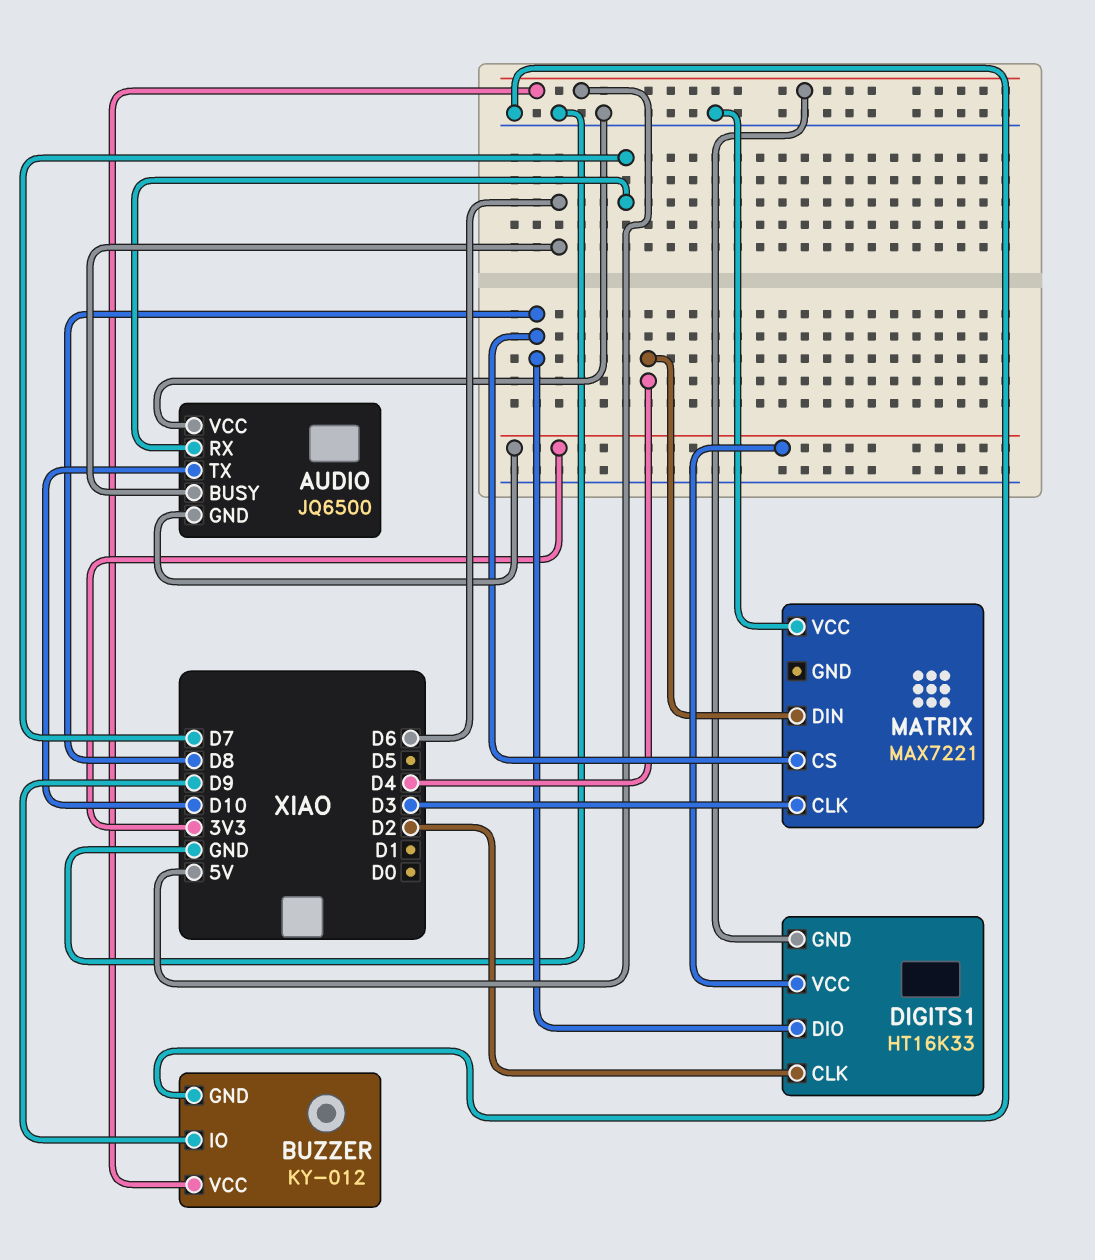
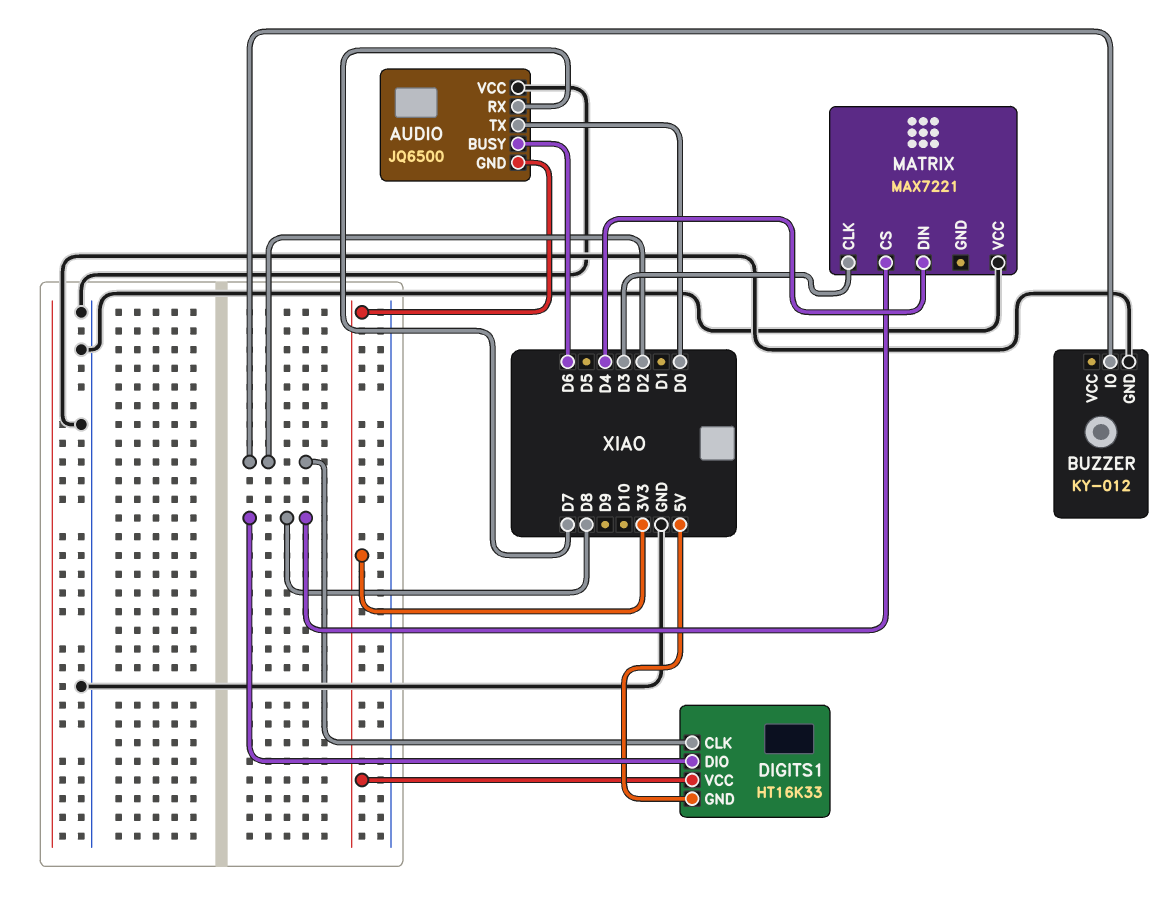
AUDIO pin TX: D10 -> D0
BUZZER pin IO: D9 -> D2
BUZZER pin VCC: 5V -> none

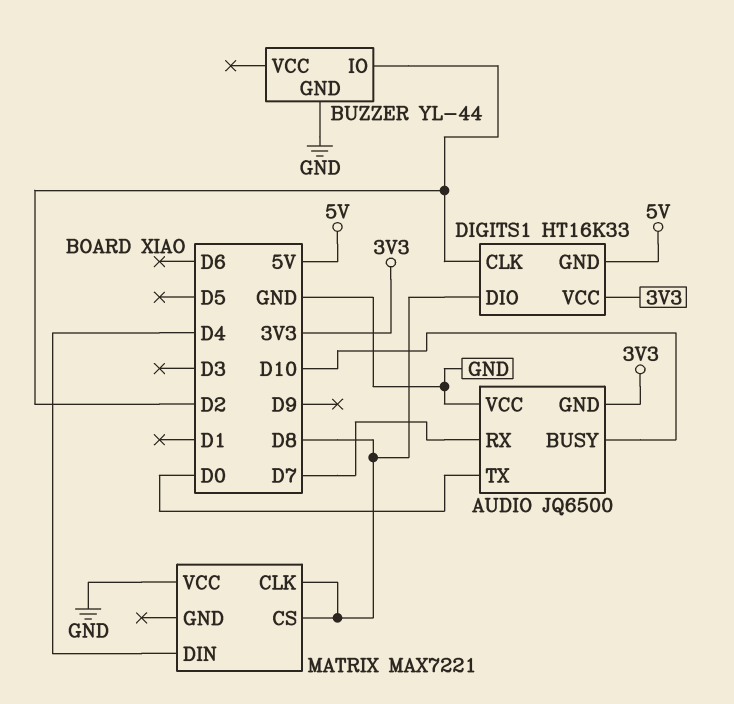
AUDIO pin BUSY: D6 -> D10
BUZZER: KY-012 -> YL-44
MATRIX pin CLK: D3 -> D8

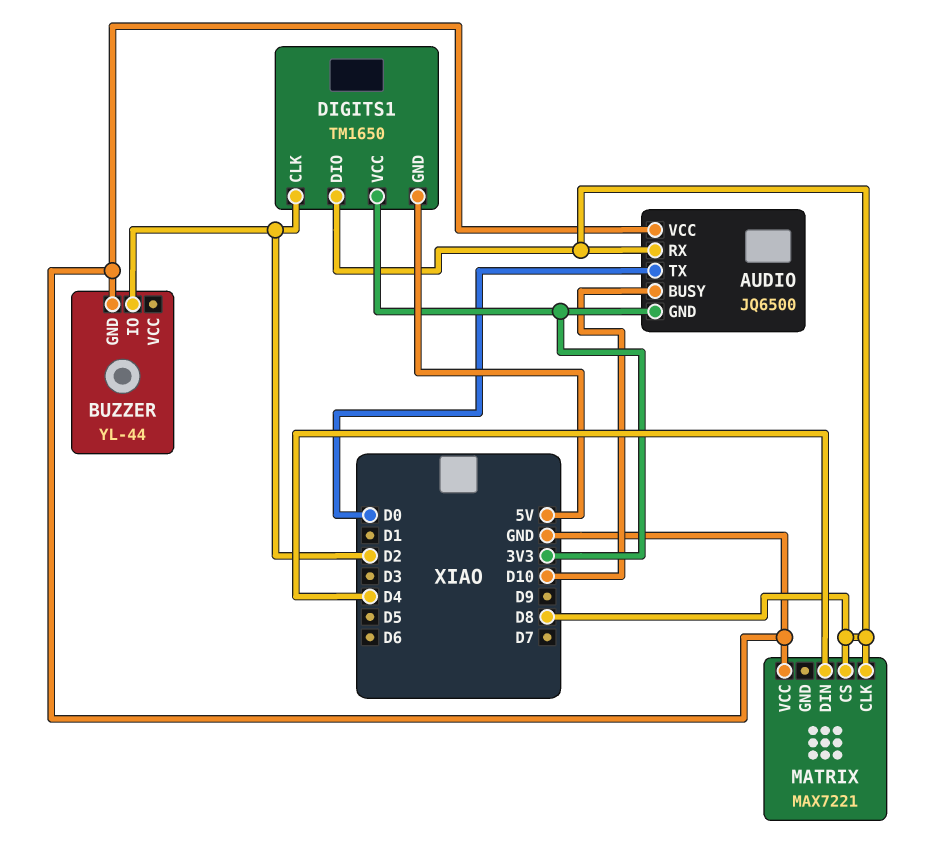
AUDIO pin RX: D7 -> D8
DIGITS1: HT16K33 -> TM1650

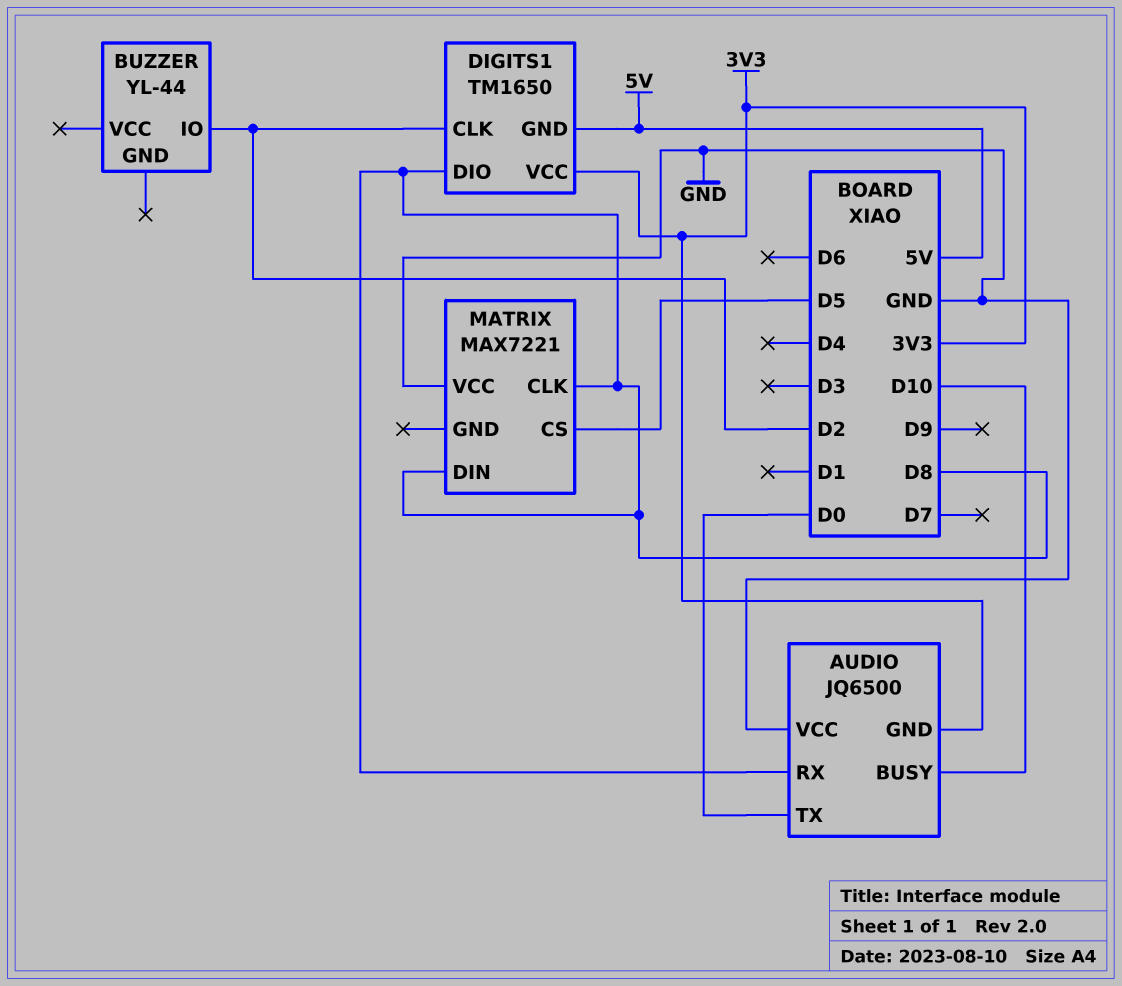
BUZZER pin GND: GND -> none
MATRIX pin CS: D8 -> D5
MATRIX pin DIN: D4 -> D8

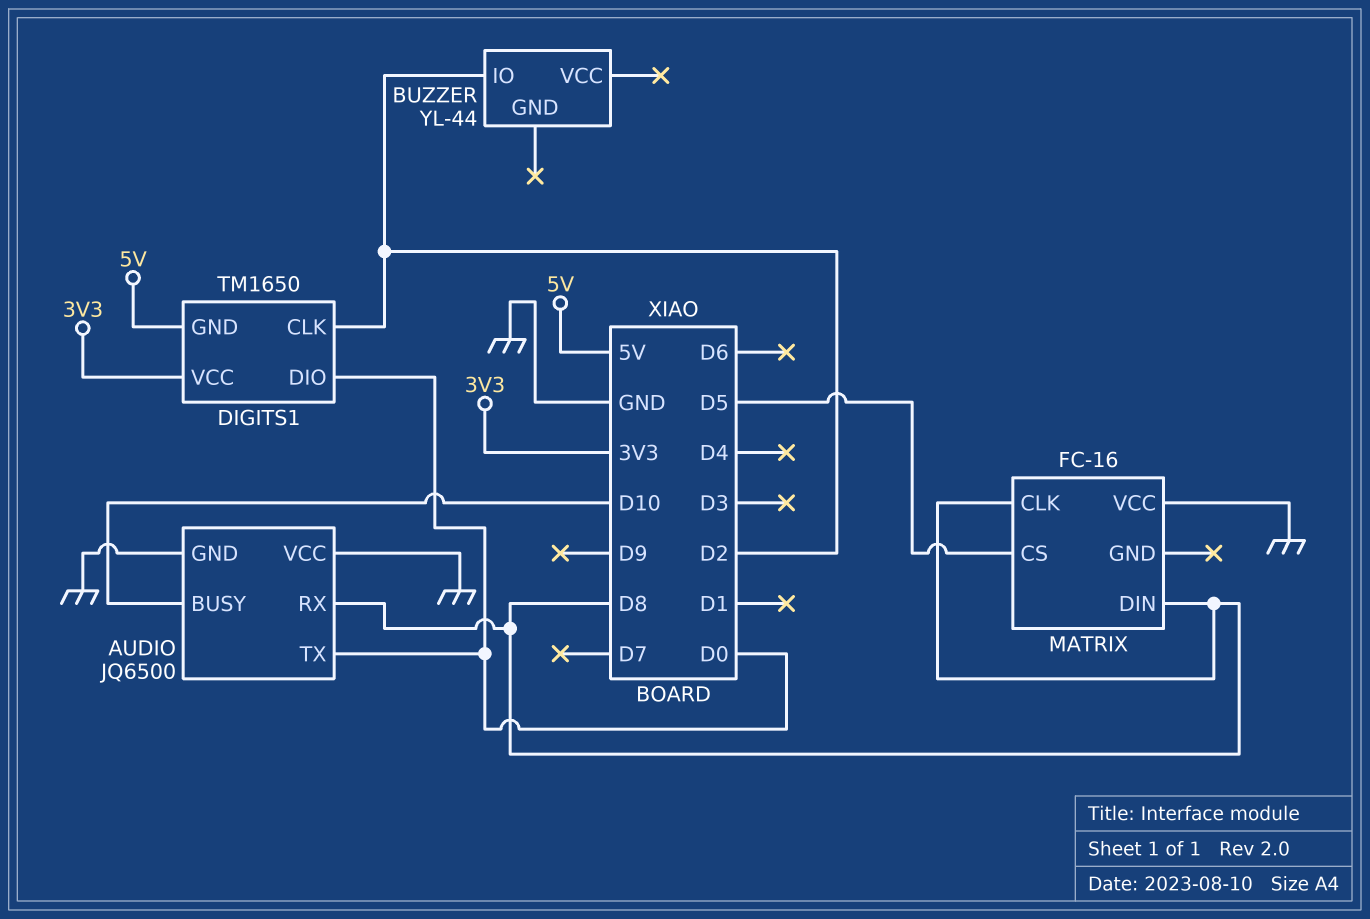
AUDIO pin GND: 3V3 -> GND
DIGITS1 pin DIO: D8 -> D0
MATRIX: MAX7221 -> FC-16

